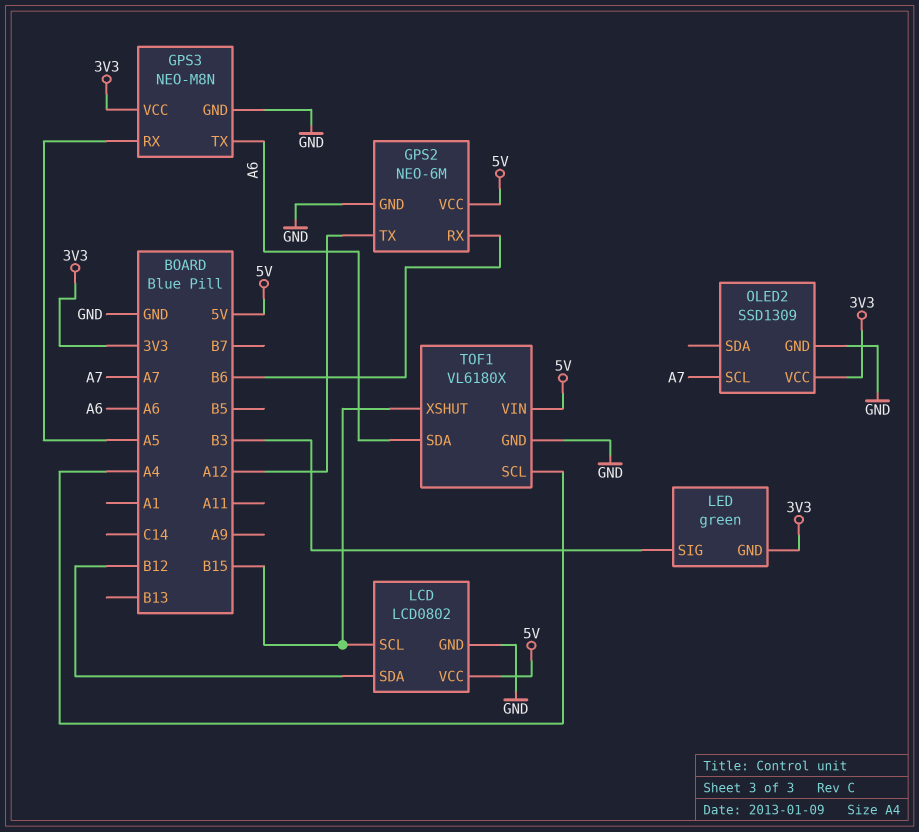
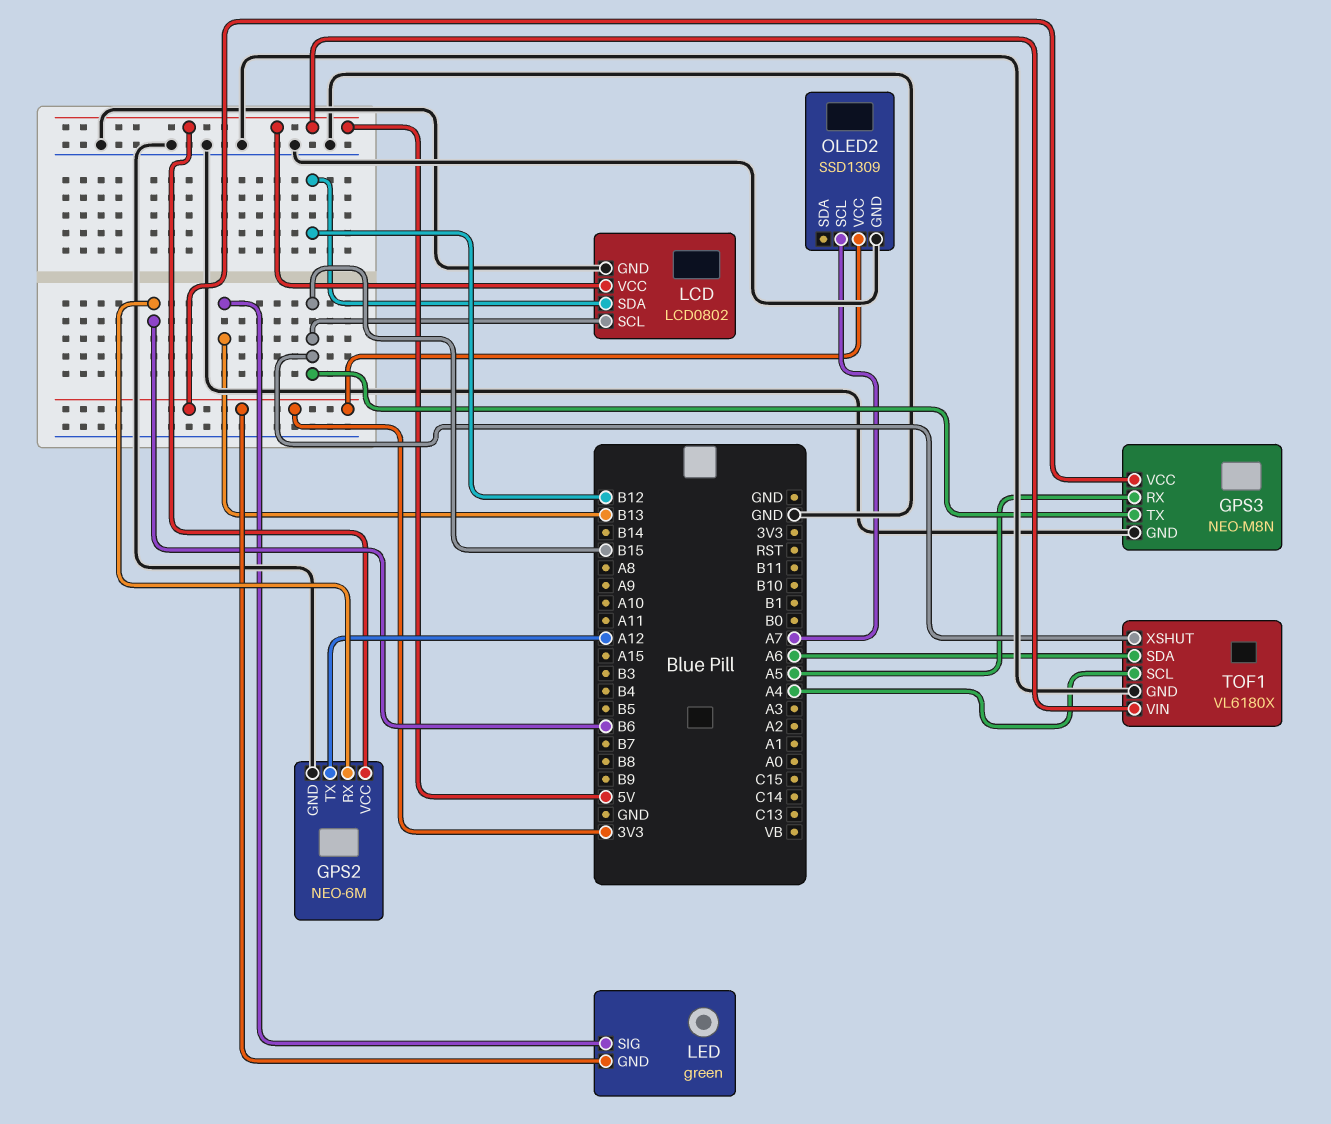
GPS3 pin TX: A6 -> B15
LED pin SIG: B3 -> B13

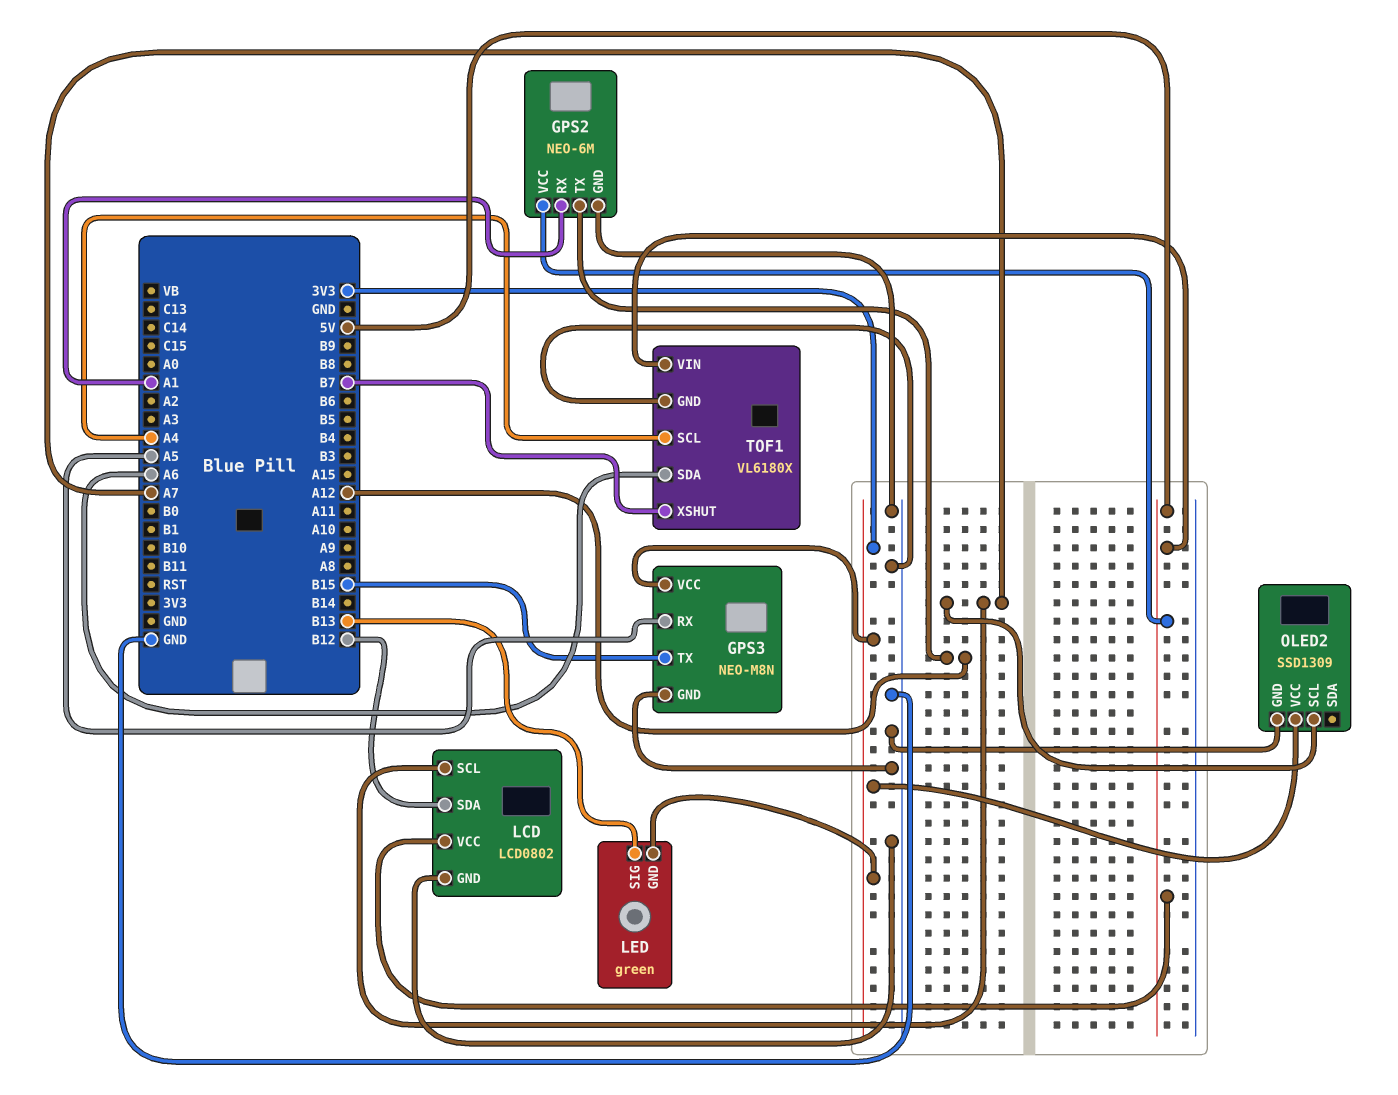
GPS2 pin RX: B6 -> A1
LCD pin SCL: B15 -> A7
TOF1 pin XSHUT: B15 -> B7

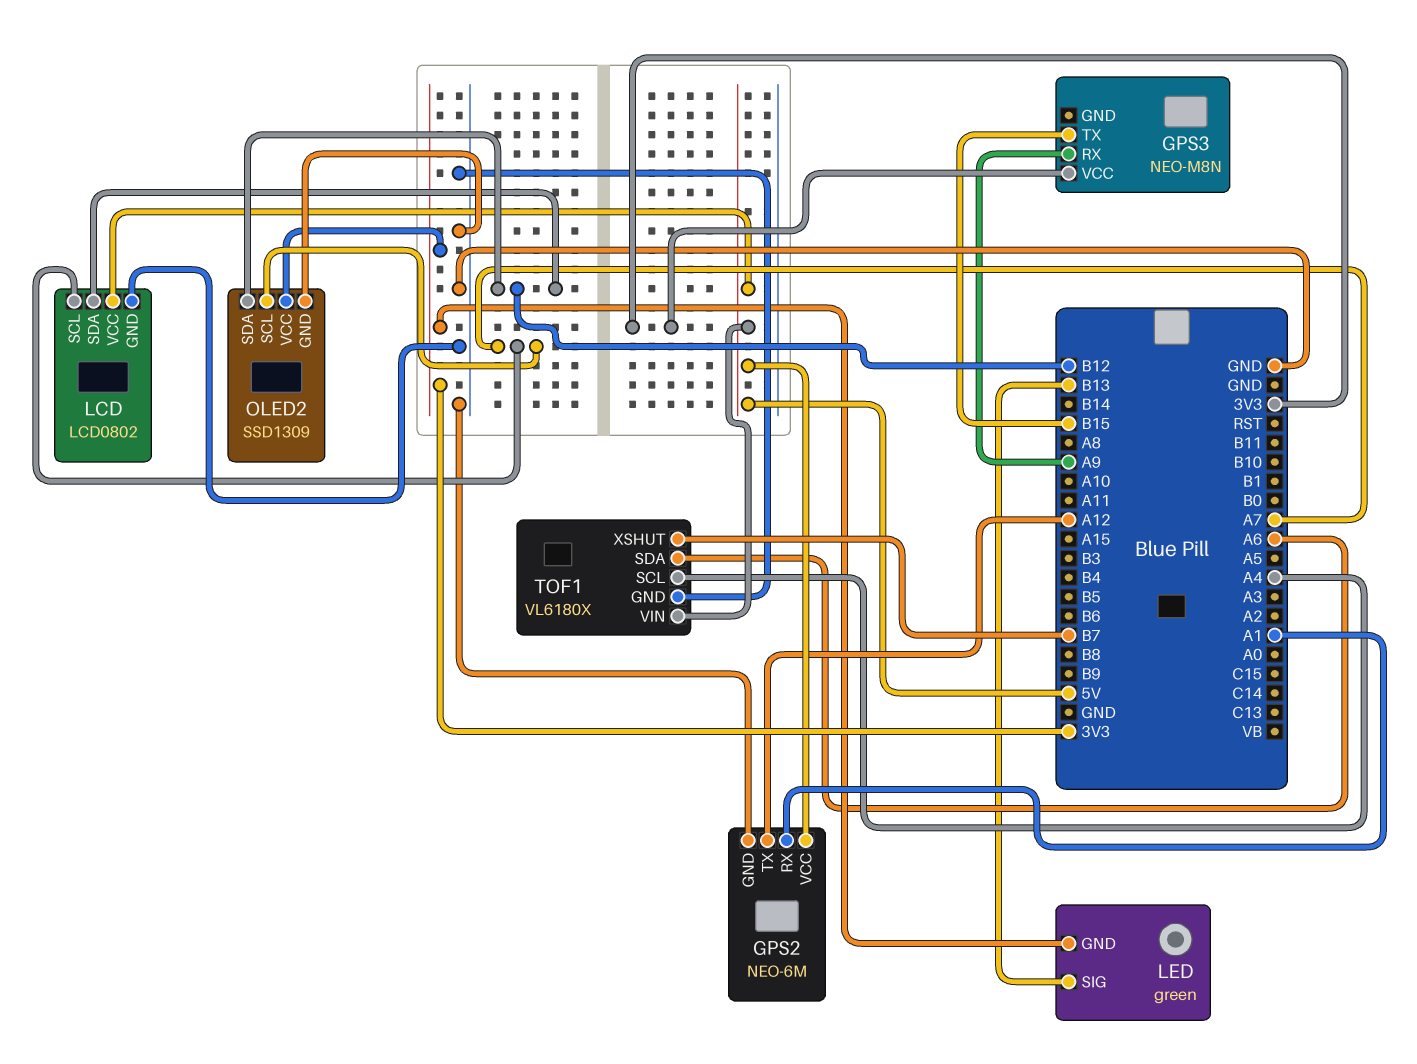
GPS3 pin GND: GND -> none
GPS3 pin RX: A5 -> A9
OLED2 pin SDA: none -> B12

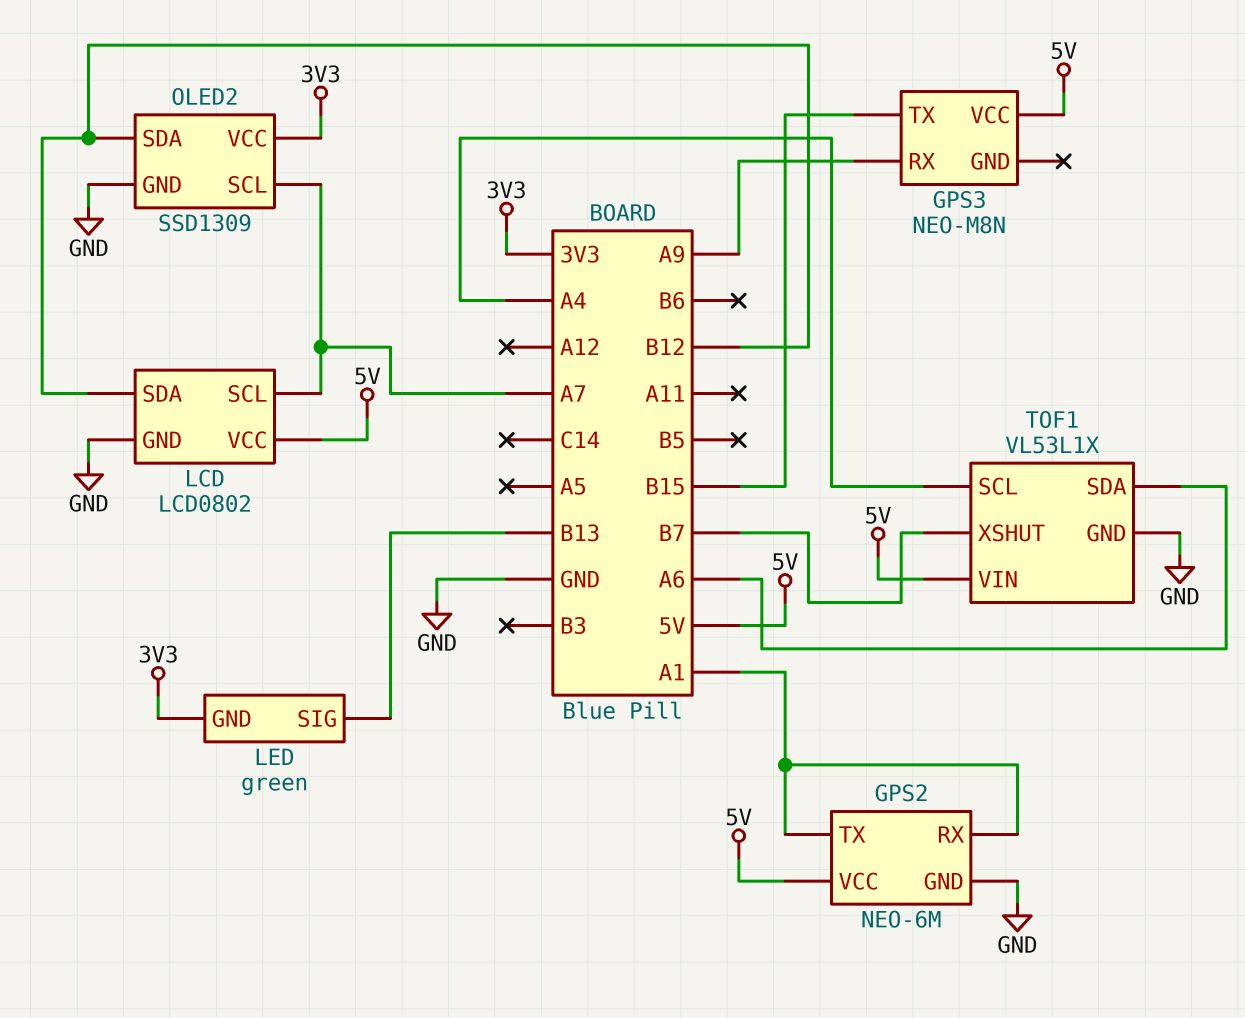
GPS2 pin TX: A12 -> A1
GPS3 pin VCC: 3V3 -> 5V
TOF1: VL6180X -> VL53L1X

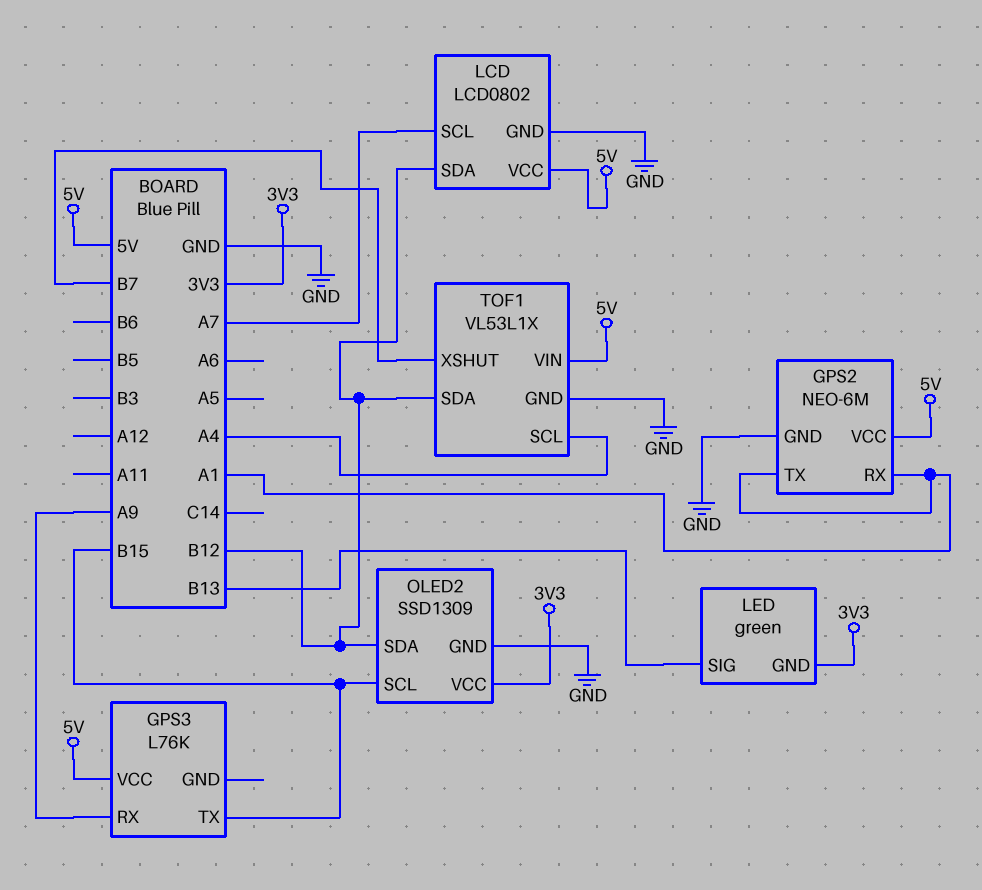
GPS3: NEO-M8N -> L76K
OLED2 pin SCL: A7 -> B15
TOF1 pin SDA: A6 -> B12

